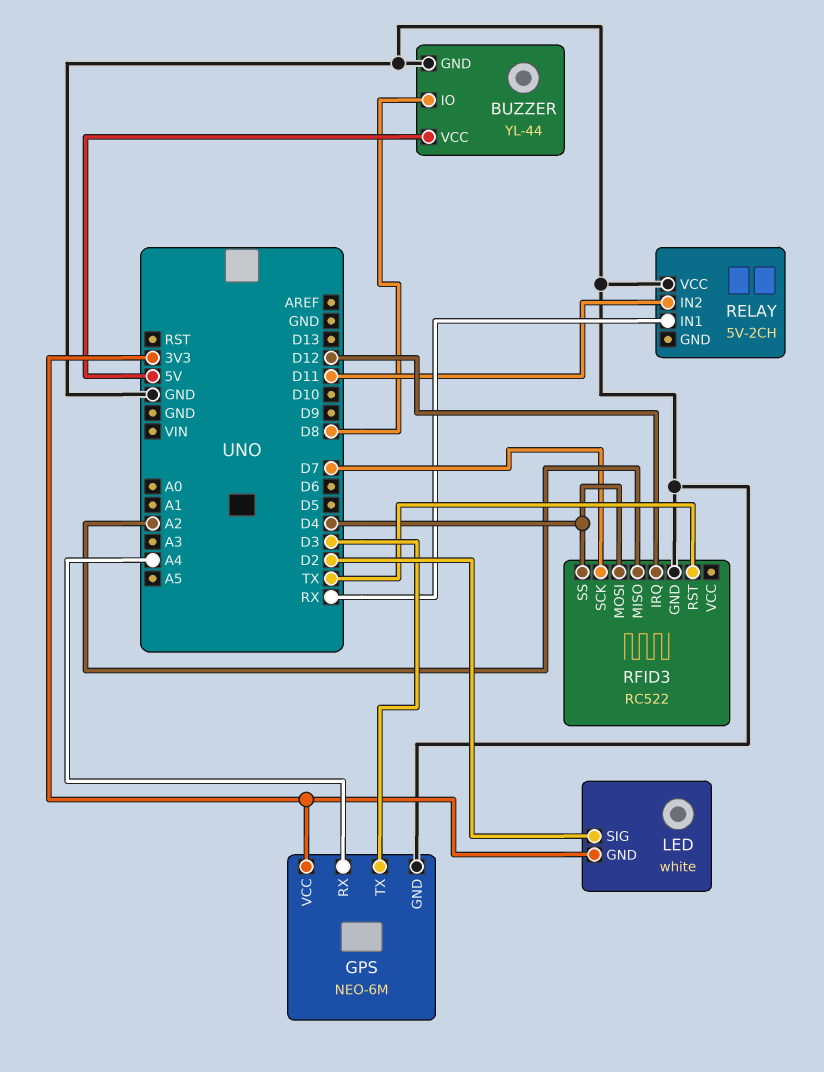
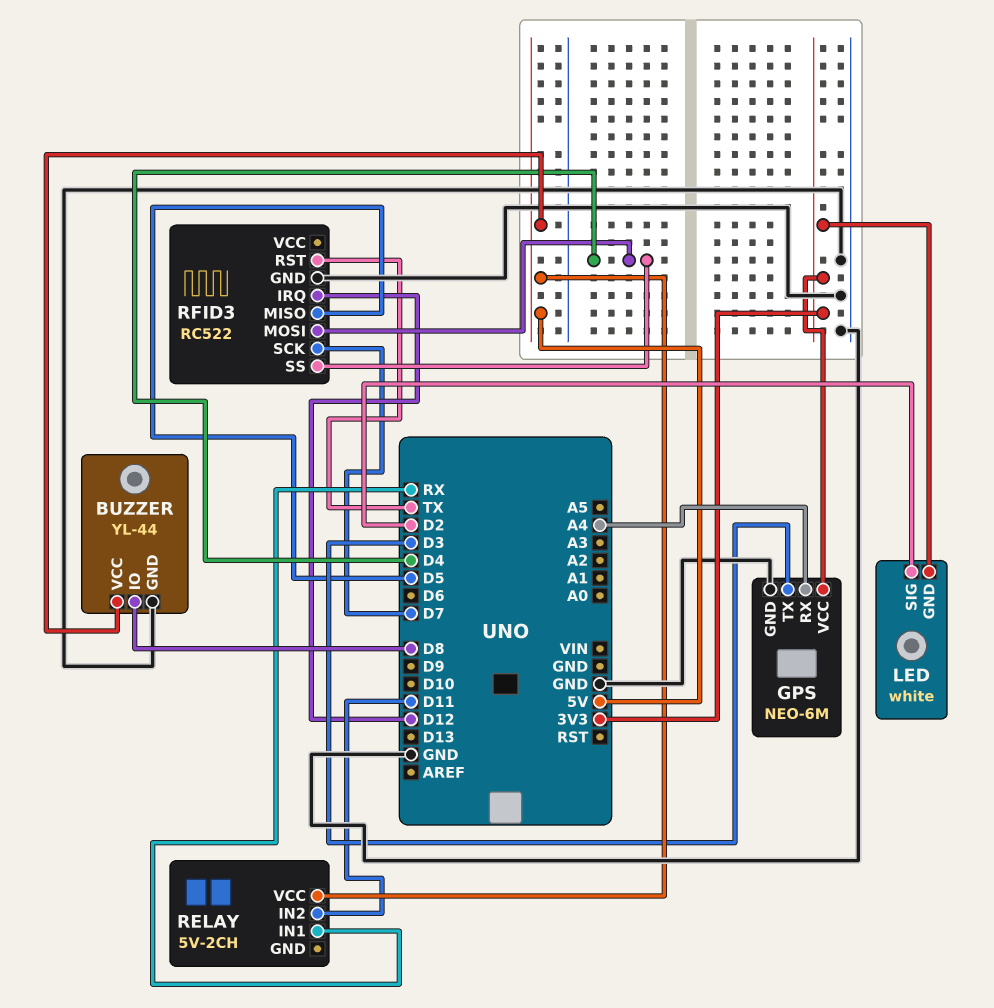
RELAY pin VCC: GND -> 5V
RFID3 pin MISO: A2 -> D5

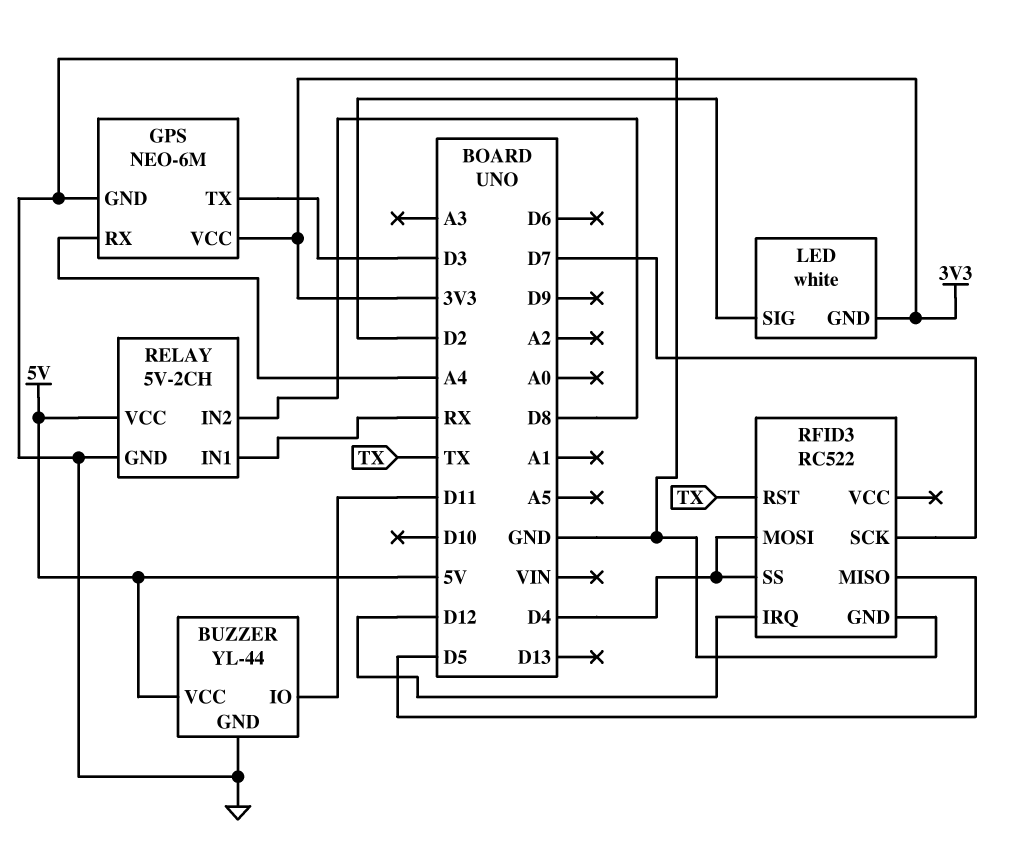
BUZZER pin IO: D8 -> D11
RELAY pin GND: none -> GND
RELAY pin IN2: D11 -> D8

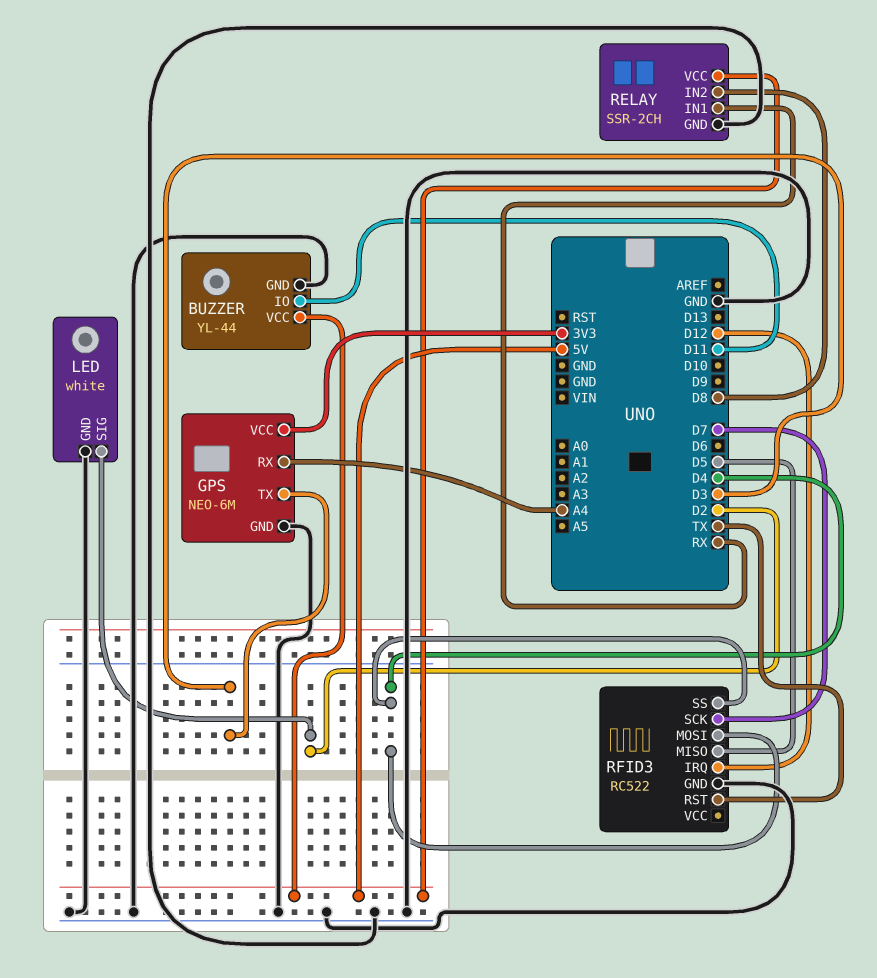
LED pin GND: 3V3 -> GND
RELAY: 5V-2CH -> SSR-2CH

